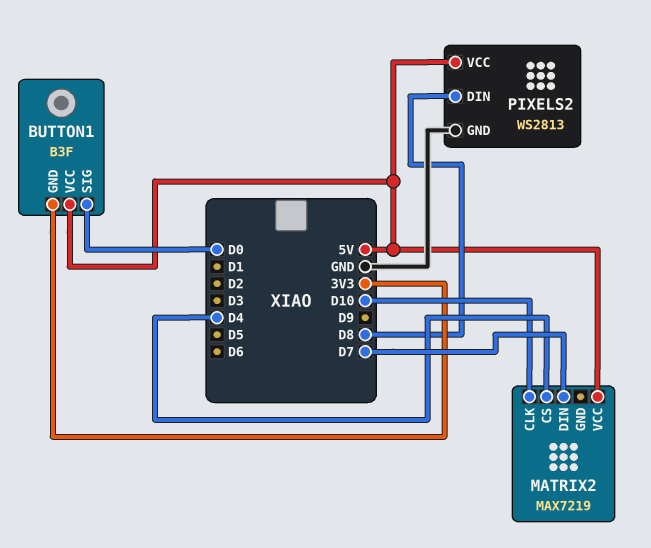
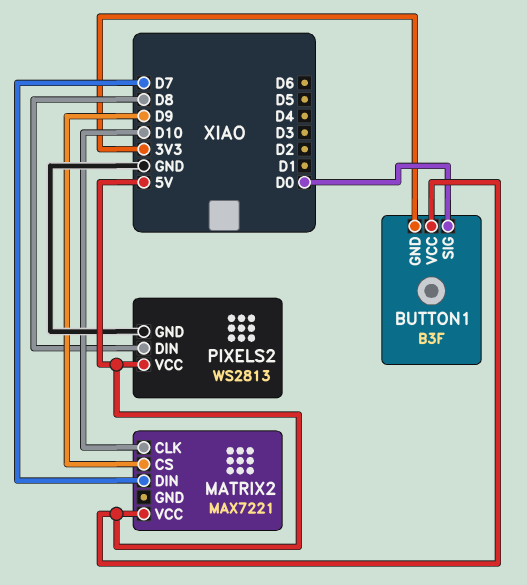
MATRIX2: MAX7219 -> MAX7221
MATRIX2 pin CS: D4 -> D9

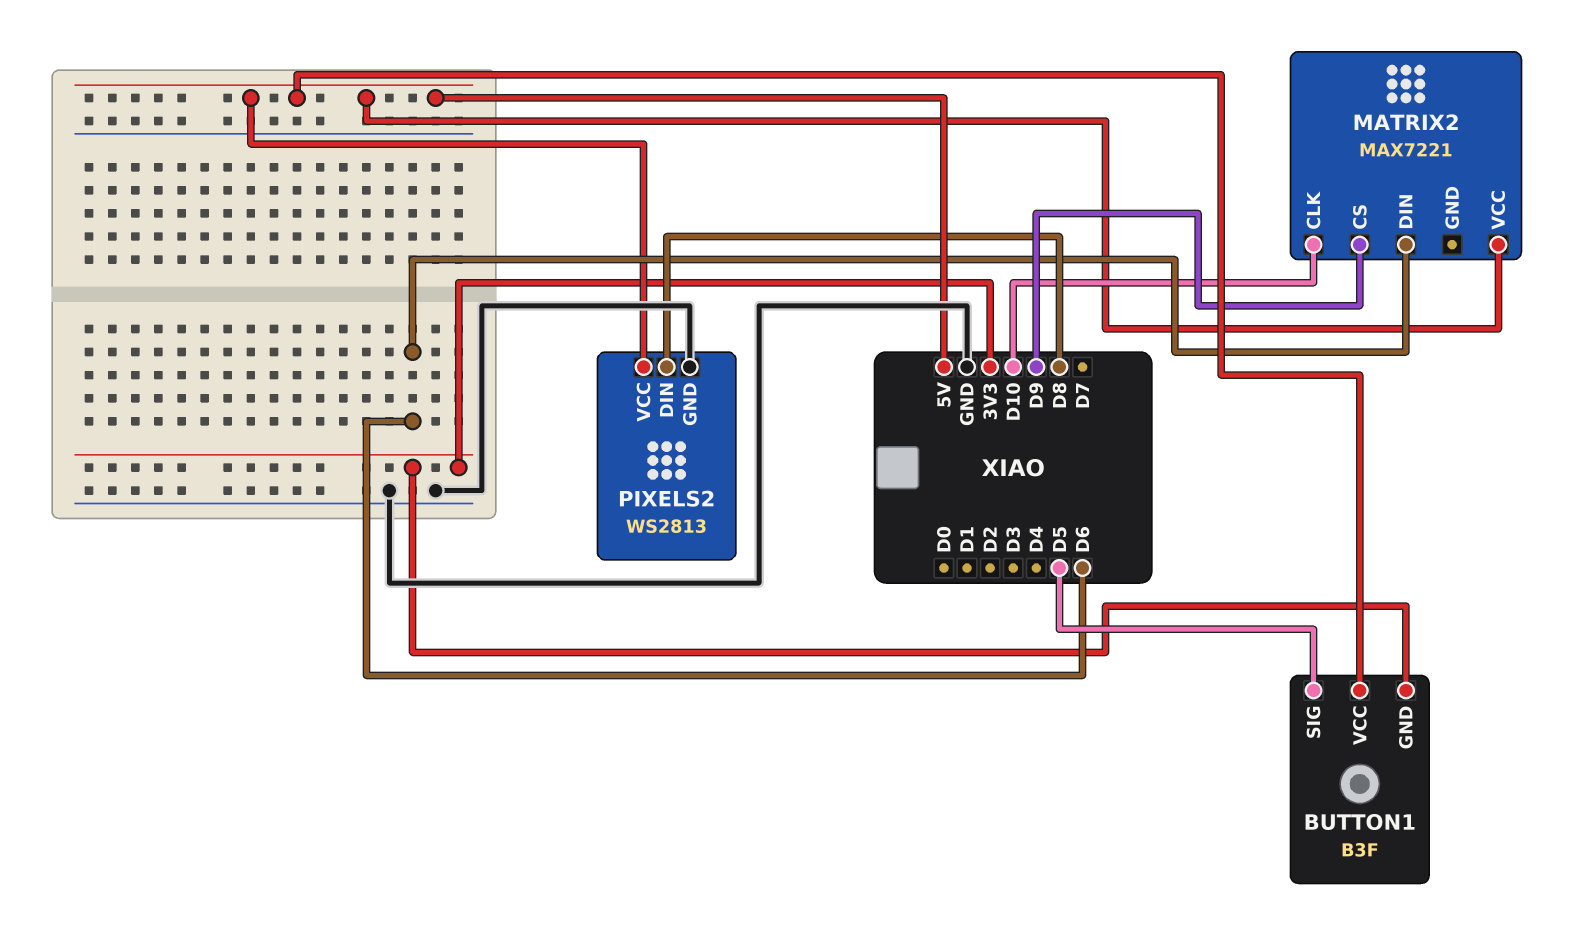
BUTTON1 pin SIG: D0 -> D5
MATRIX2 pin DIN: D7 -> D6

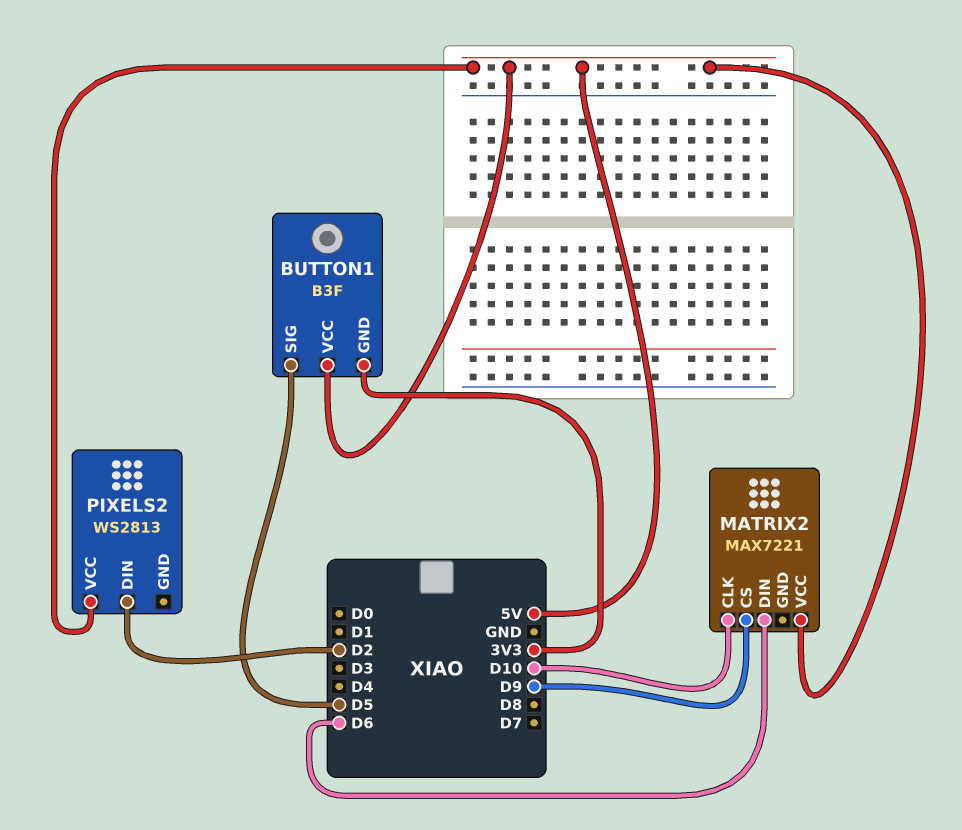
PIXELS2 pin DIN: D8 -> D2
PIXELS2 pin GND: GND -> none

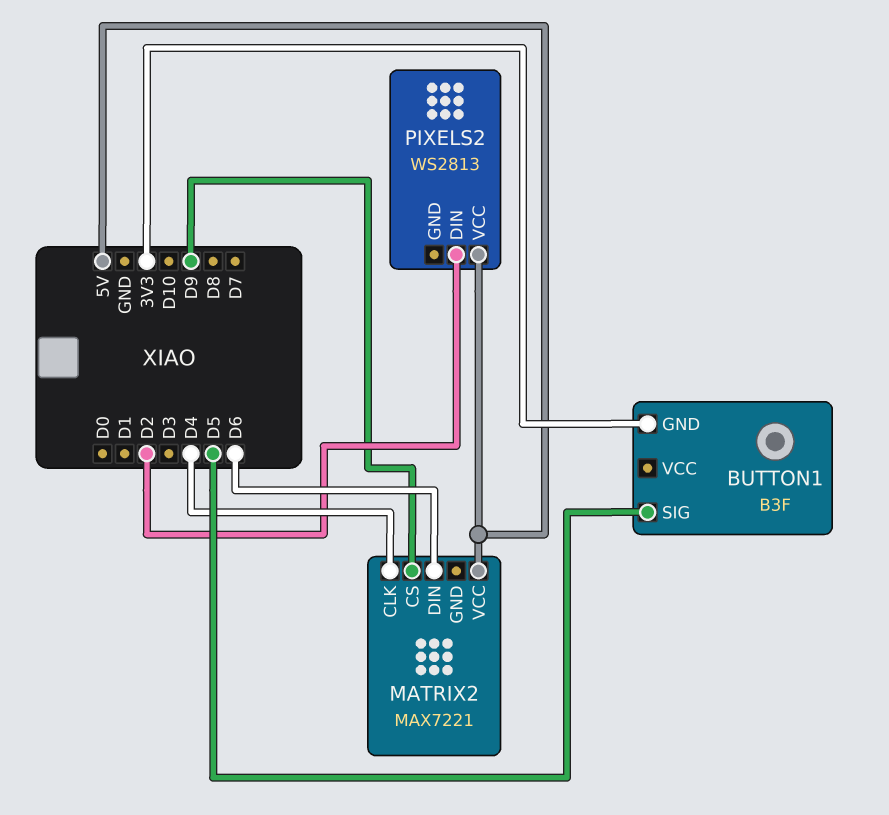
BUTTON1 pin VCC: 5V -> none
MATRIX2 pin CLK: D10 -> D4

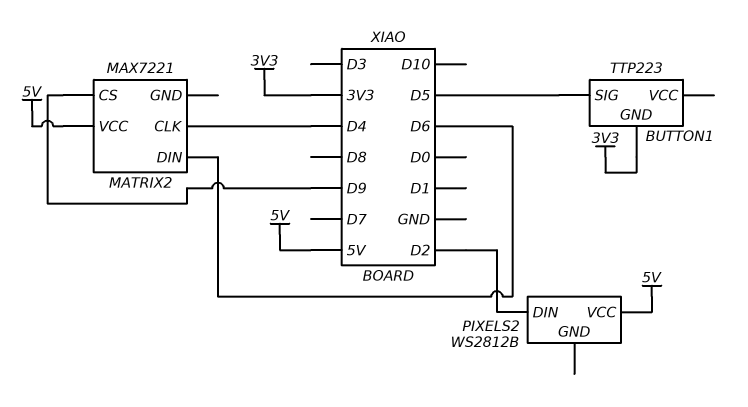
BUTTON1: B3F -> TTP223
PIXELS2: WS2813 -> WS2812B

